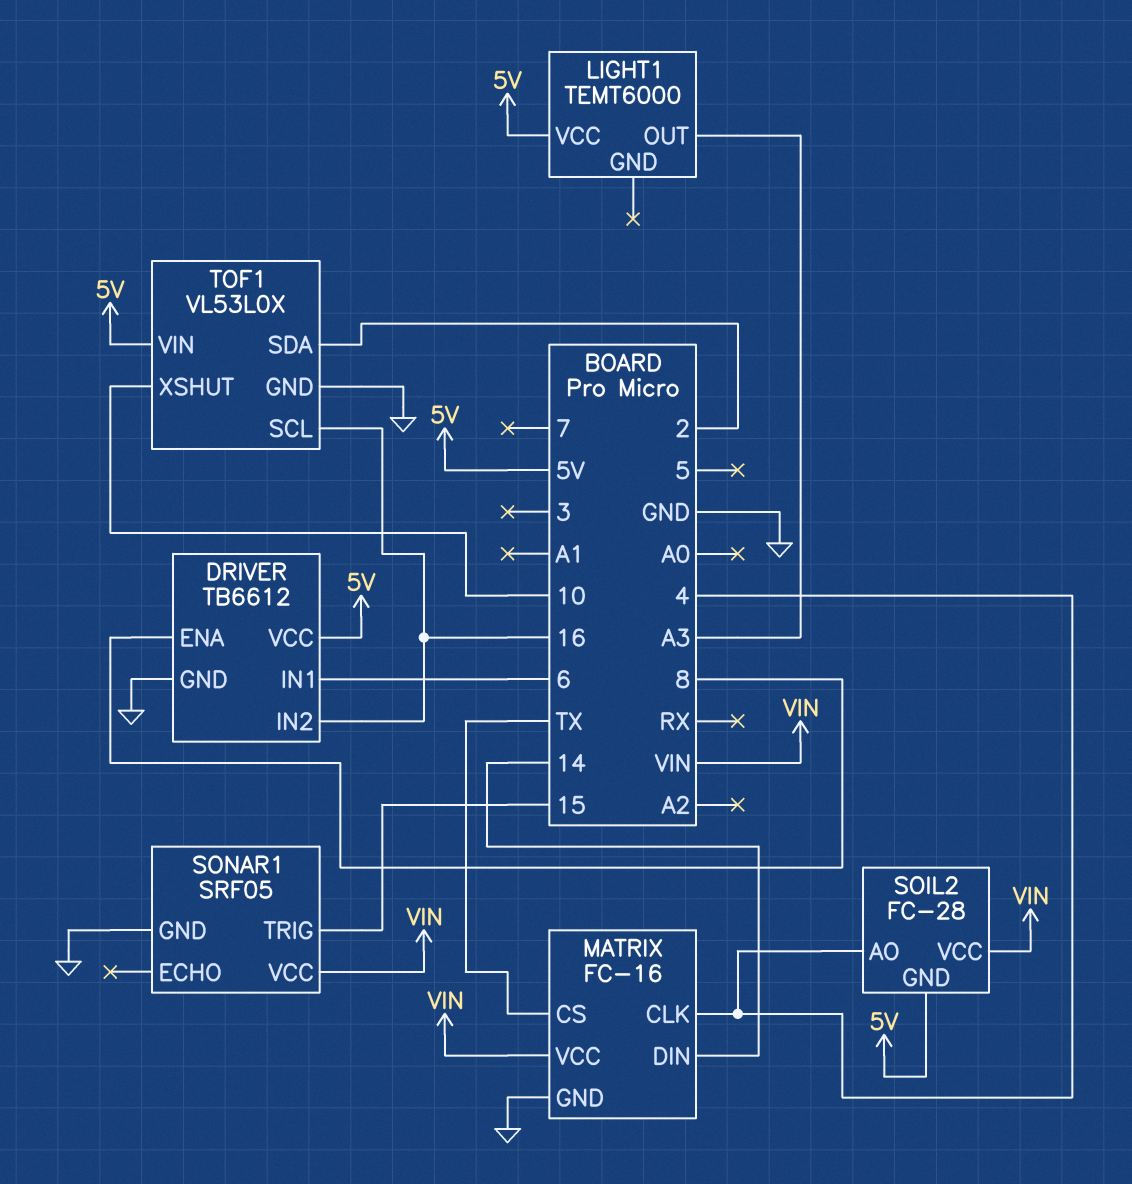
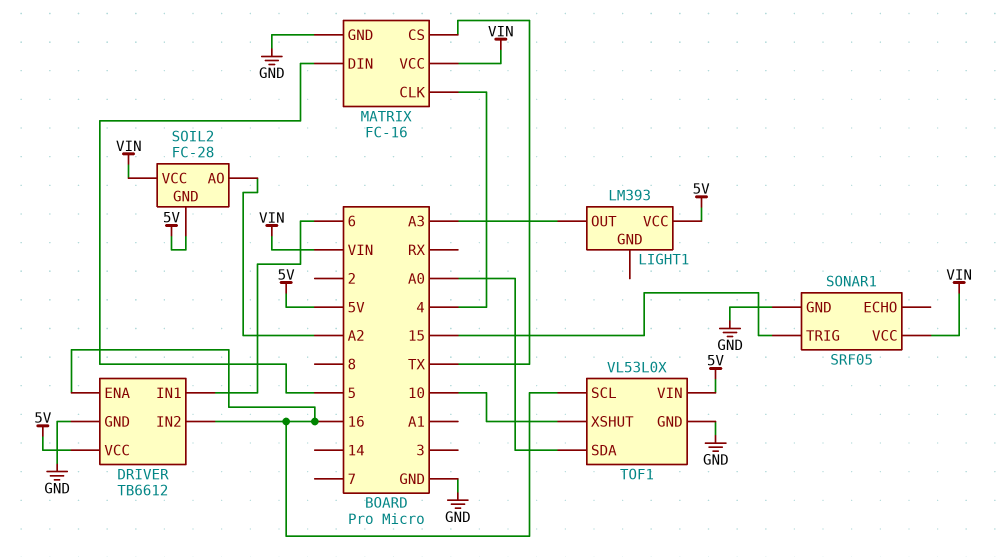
DRIVER pin ENA: 8 -> 16
LIGHT1: TEMT6000 -> LM393
MATRIX pin DIN: 14 -> 5
SOIL2 pin AO: 4 -> A2
TOF1 pin SDA: 2 -> A0

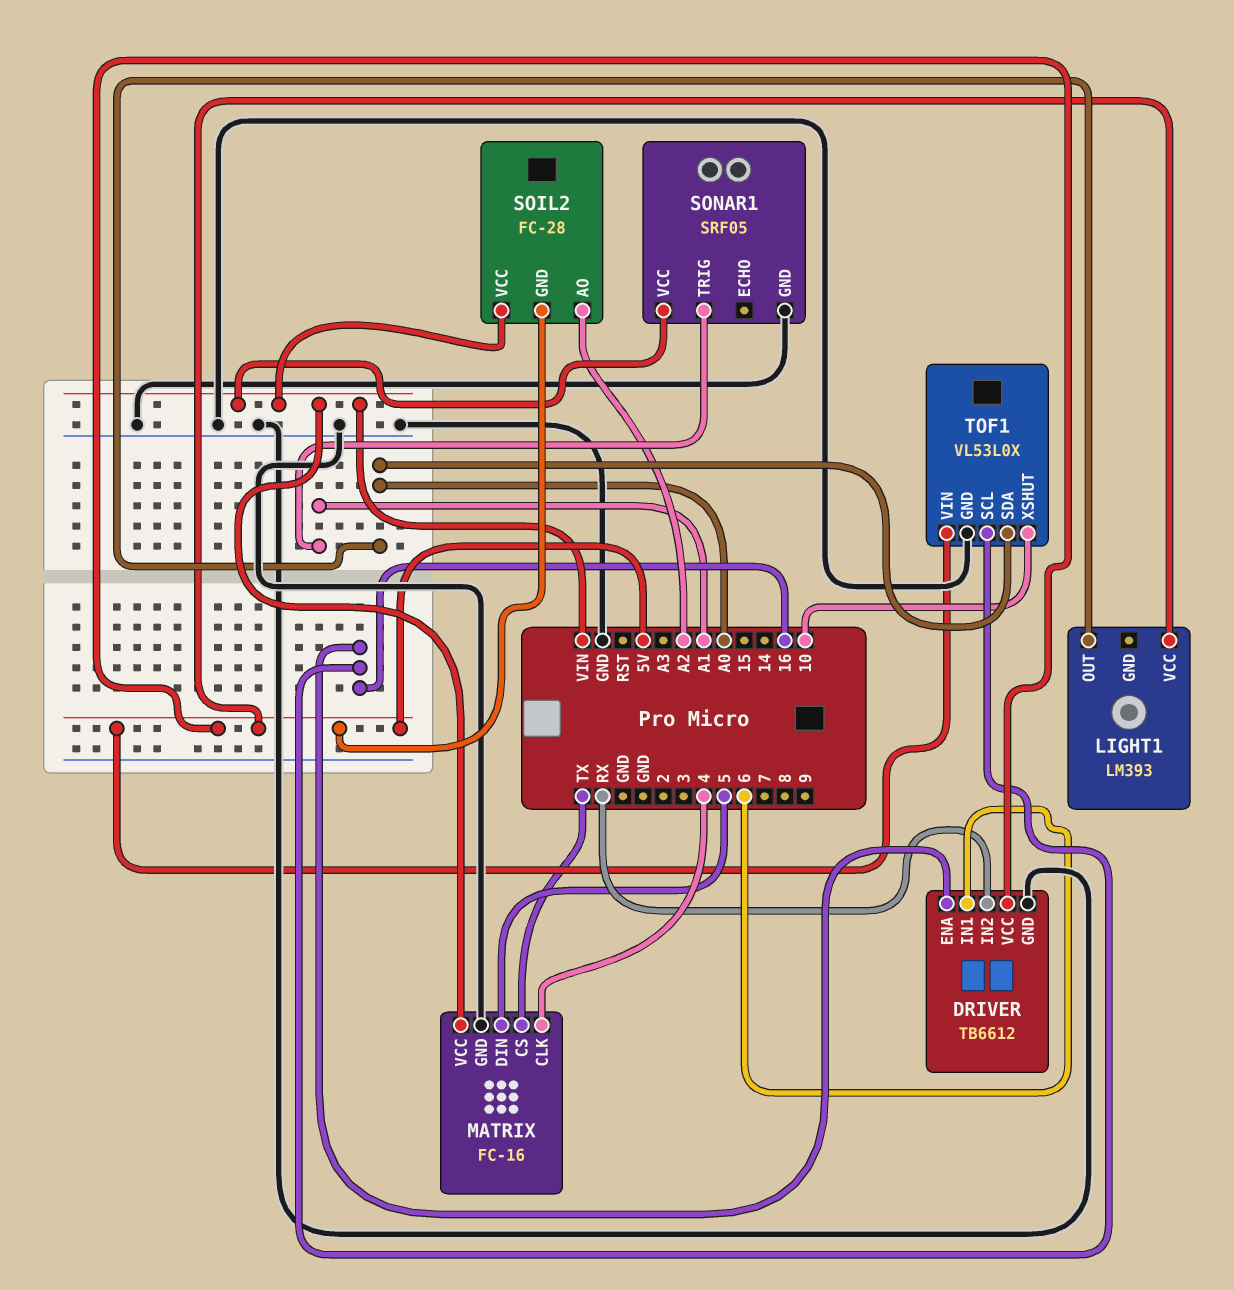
DRIVER pin IN2: 16 -> RX
LIGHT1 pin OUT: A3 -> A0
SONAR1 pin TRIG: 15 -> A1

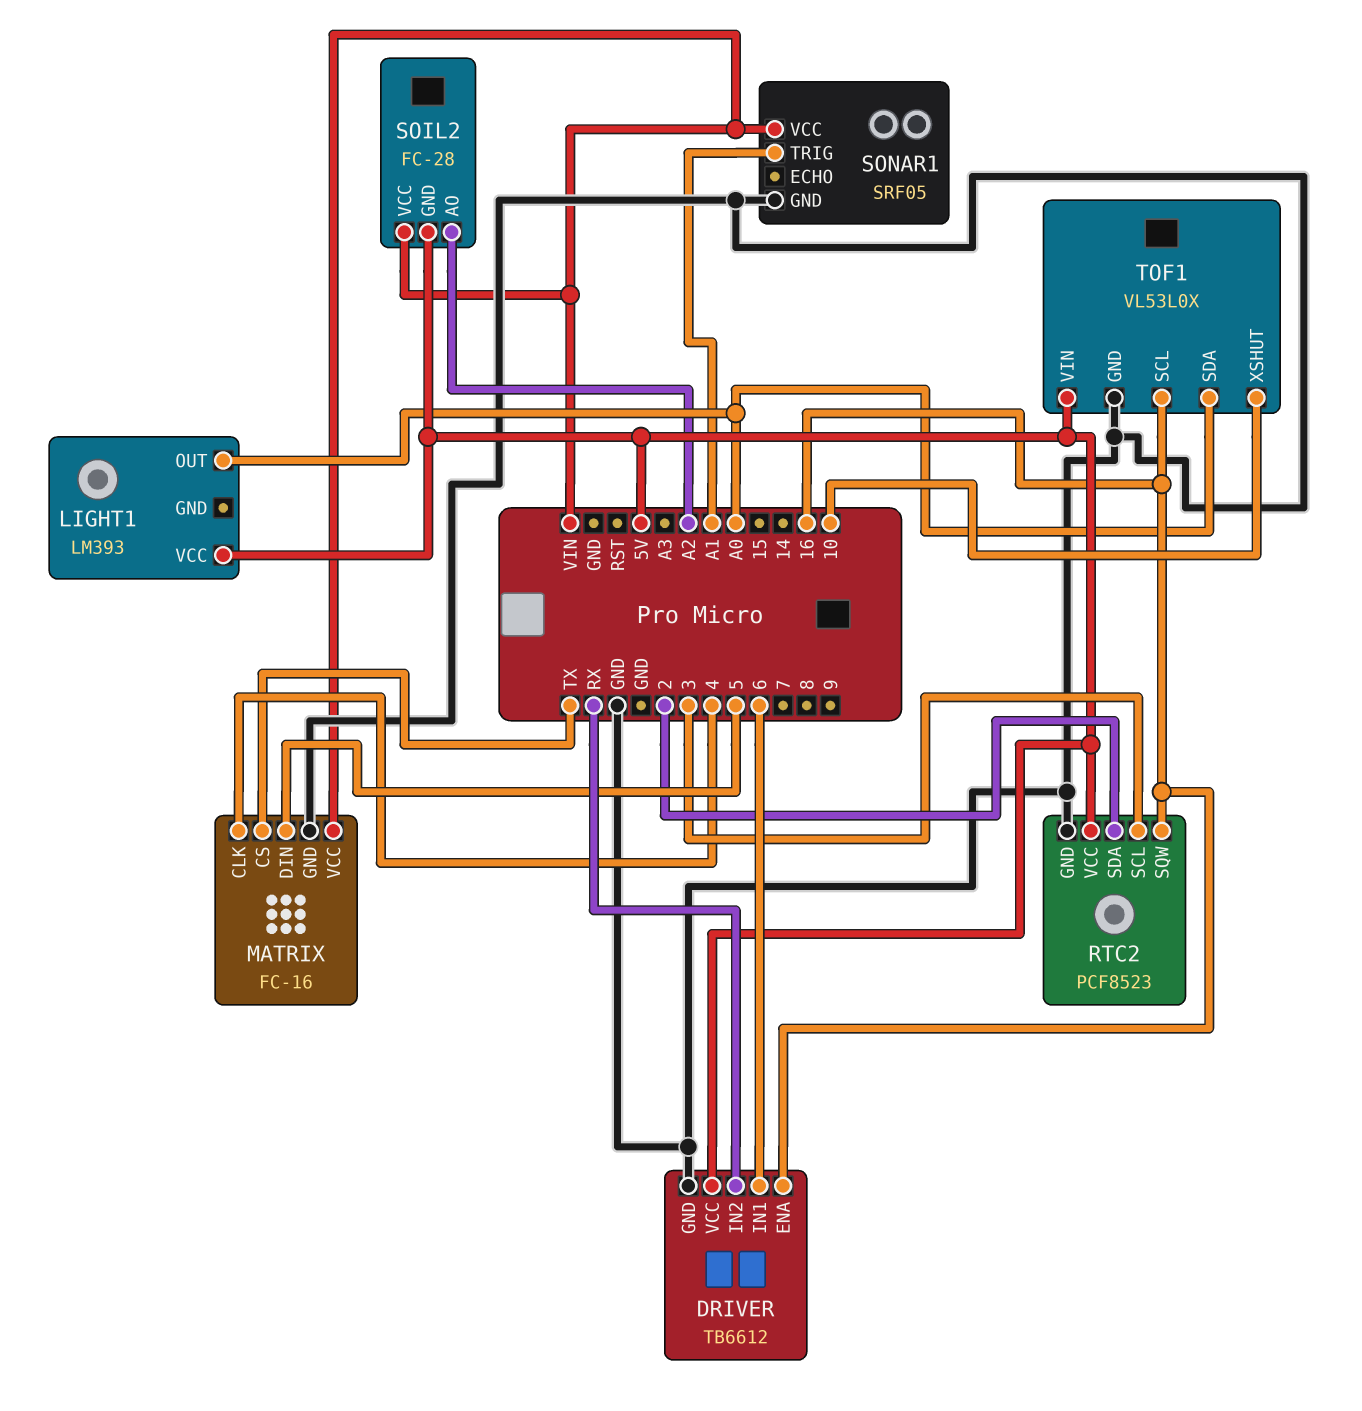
RTC2: none -> PCF8523
RTC2 pin GND: none -> GND
RTC2 pin SCL: none -> 3
RTC2 pin SDA: none -> 2
RTC2 pin SQW: none -> 16
RTC2 pin VCC: none -> 5V

